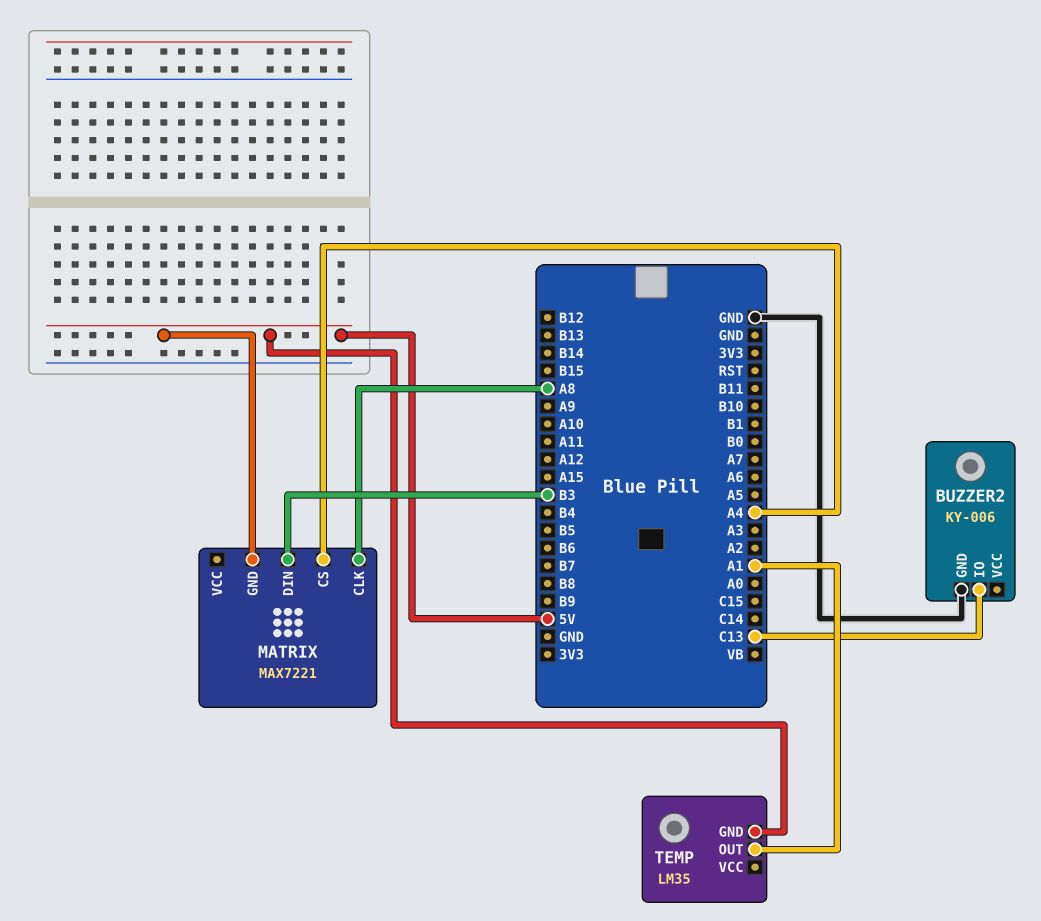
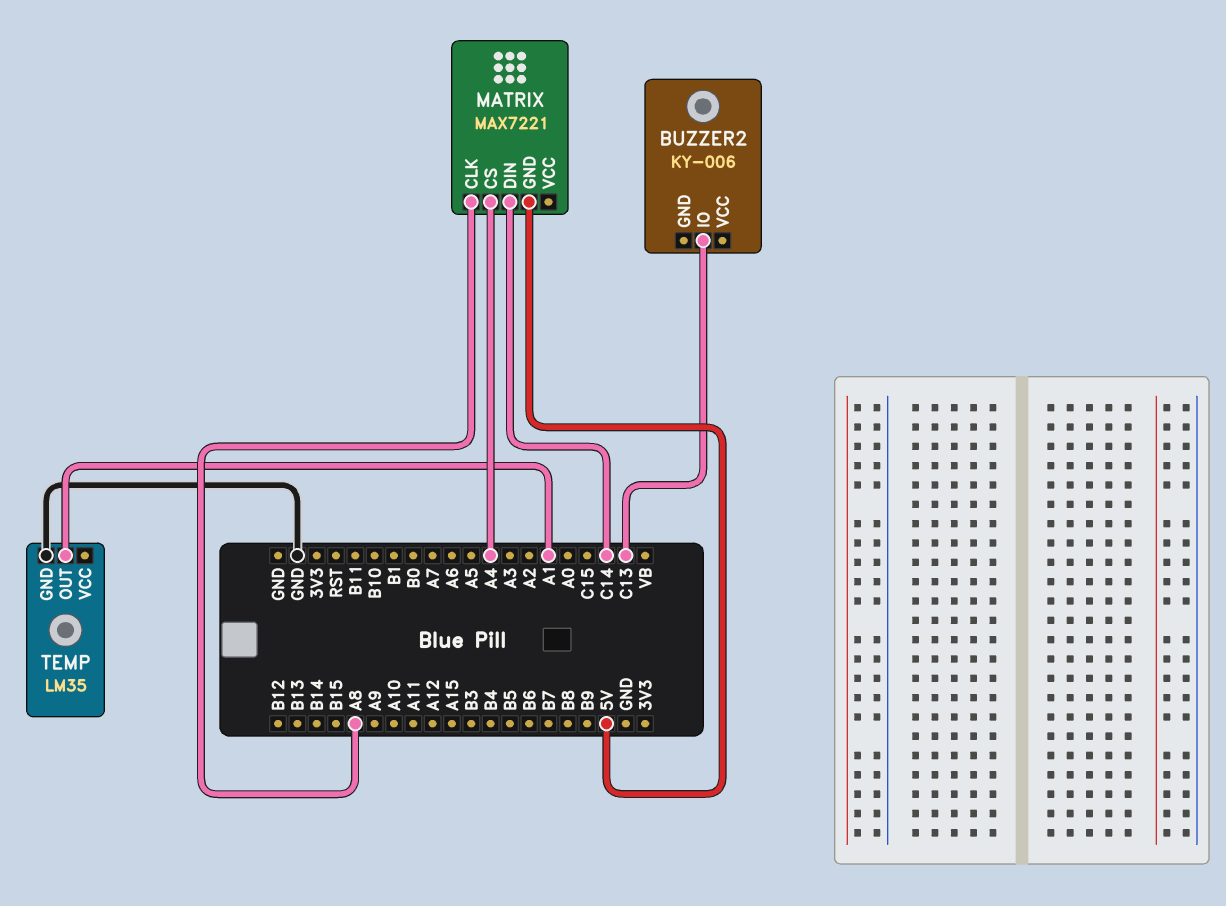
BUZZER2 pin GND: GND -> none
MATRIX pin DIN: B3 -> C14
TEMP pin GND: 5V -> GND

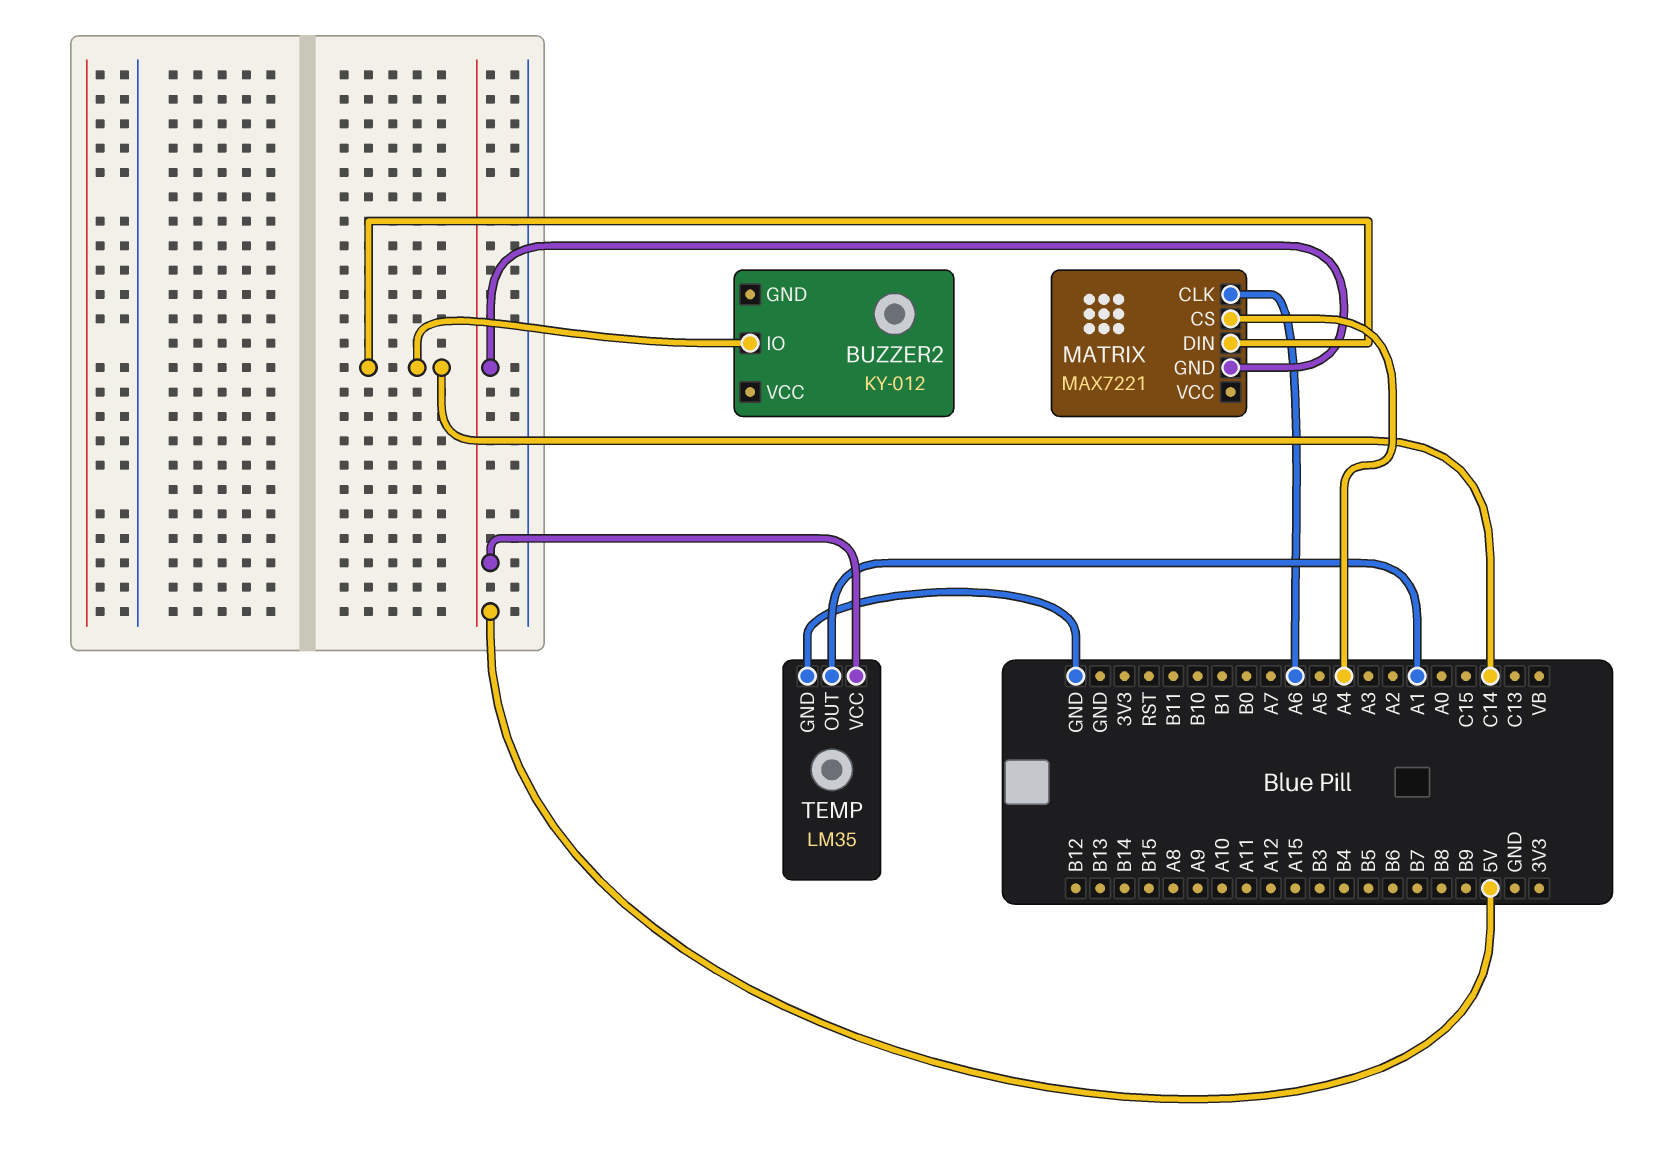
BUZZER2: KY-006 -> KY-012
BUZZER2 pin IO: C13 -> C14
MATRIX pin CLK: A8 -> A6
TEMP pin VCC: none -> 5V

